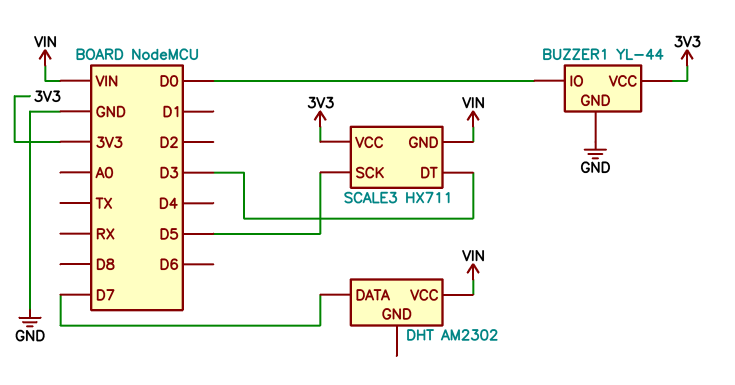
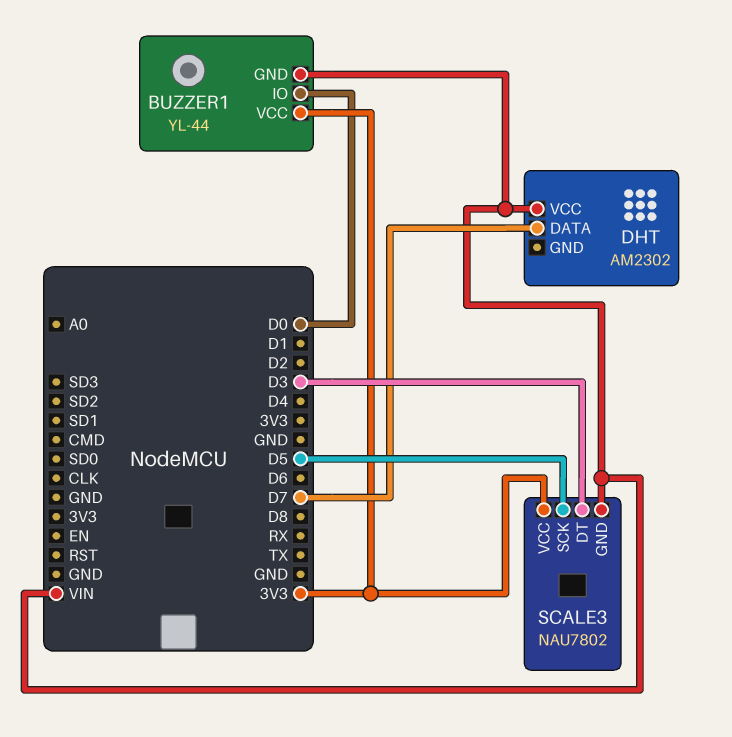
BUZZER1 pin GND: GND -> VIN
SCALE3: HX711 -> NAU7802

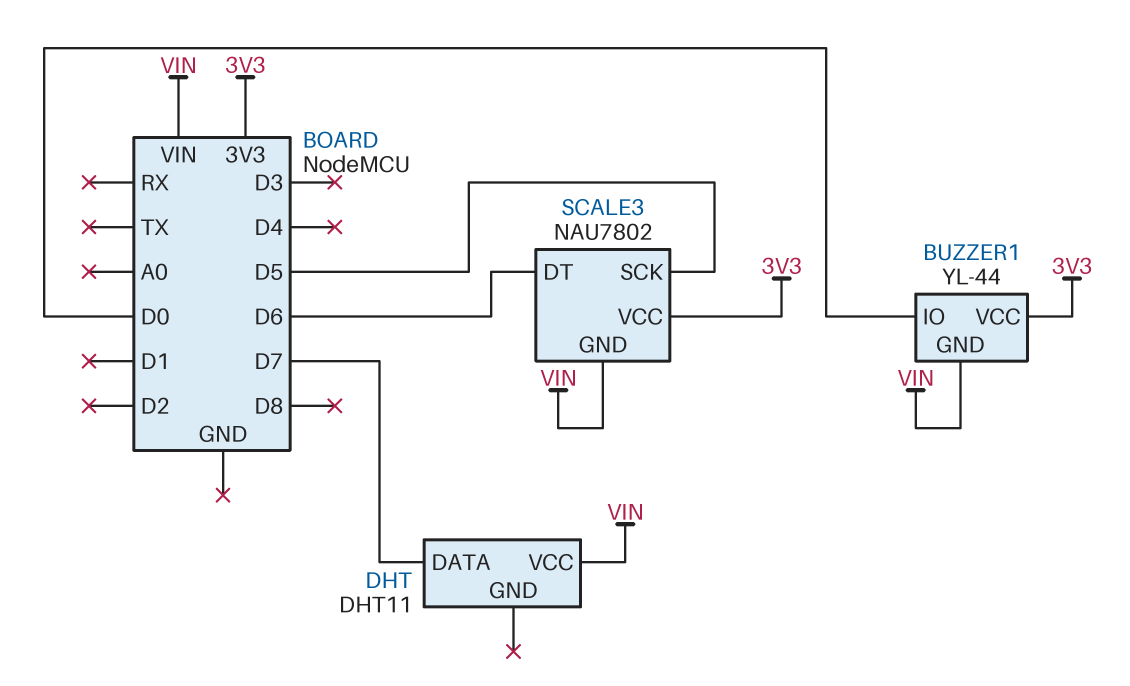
DHT: AM2302 -> DHT11
SCALE3 pin DT: D3 -> D6

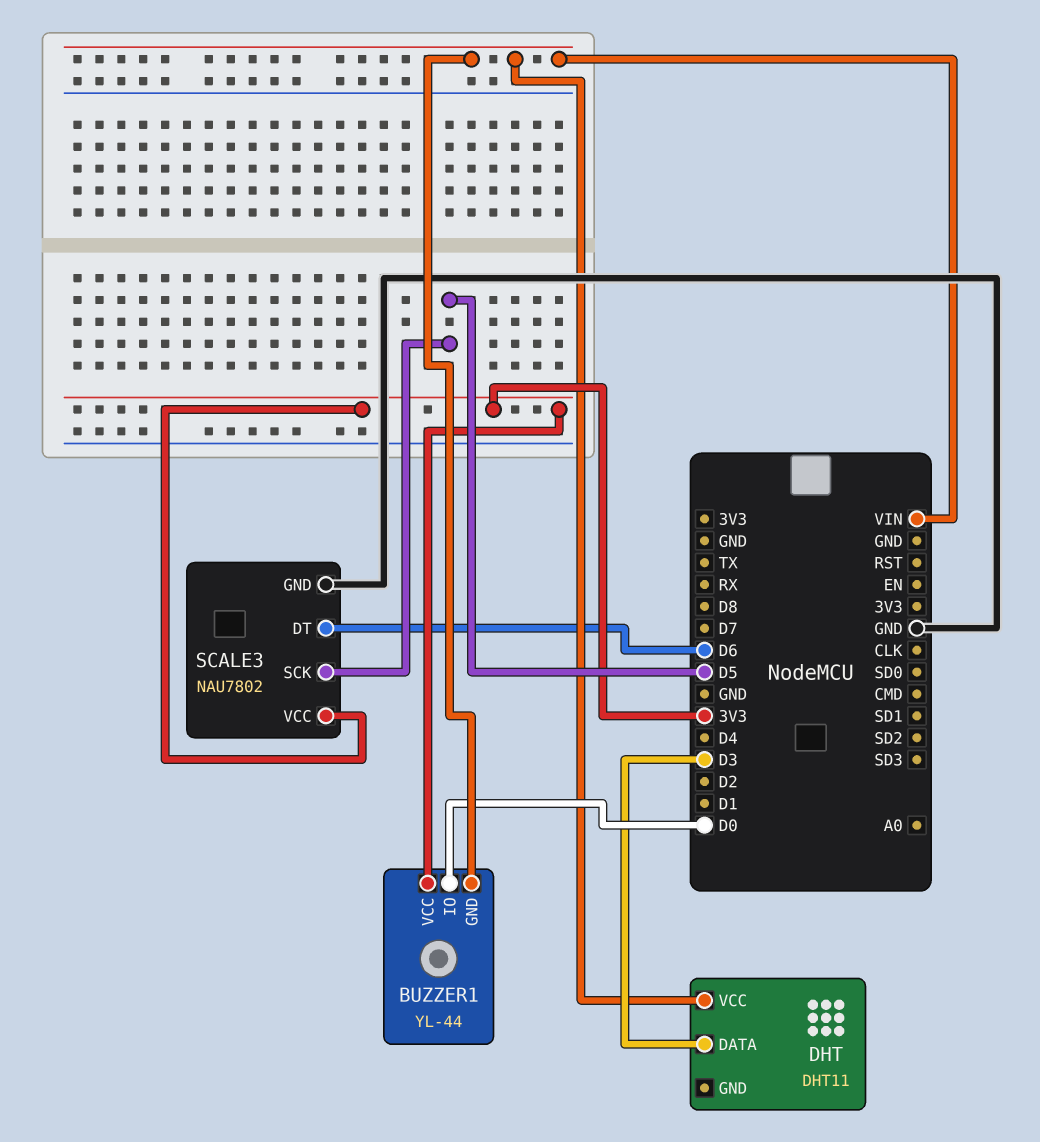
DHT pin DATA: D7 -> D3
SCALE3 pin GND: VIN -> GND

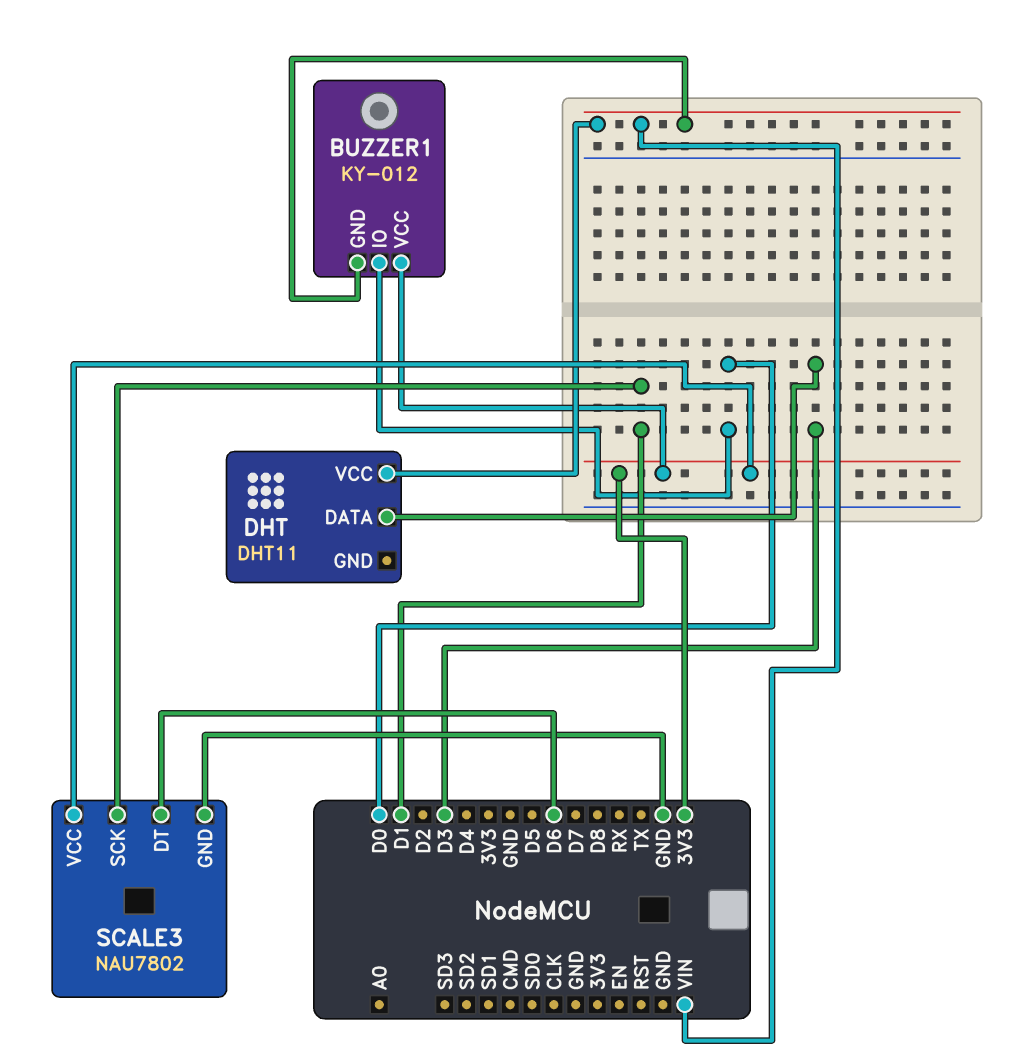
BUZZER1: YL-44 -> KY-012
SCALE3 pin SCK: D5 -> D1

